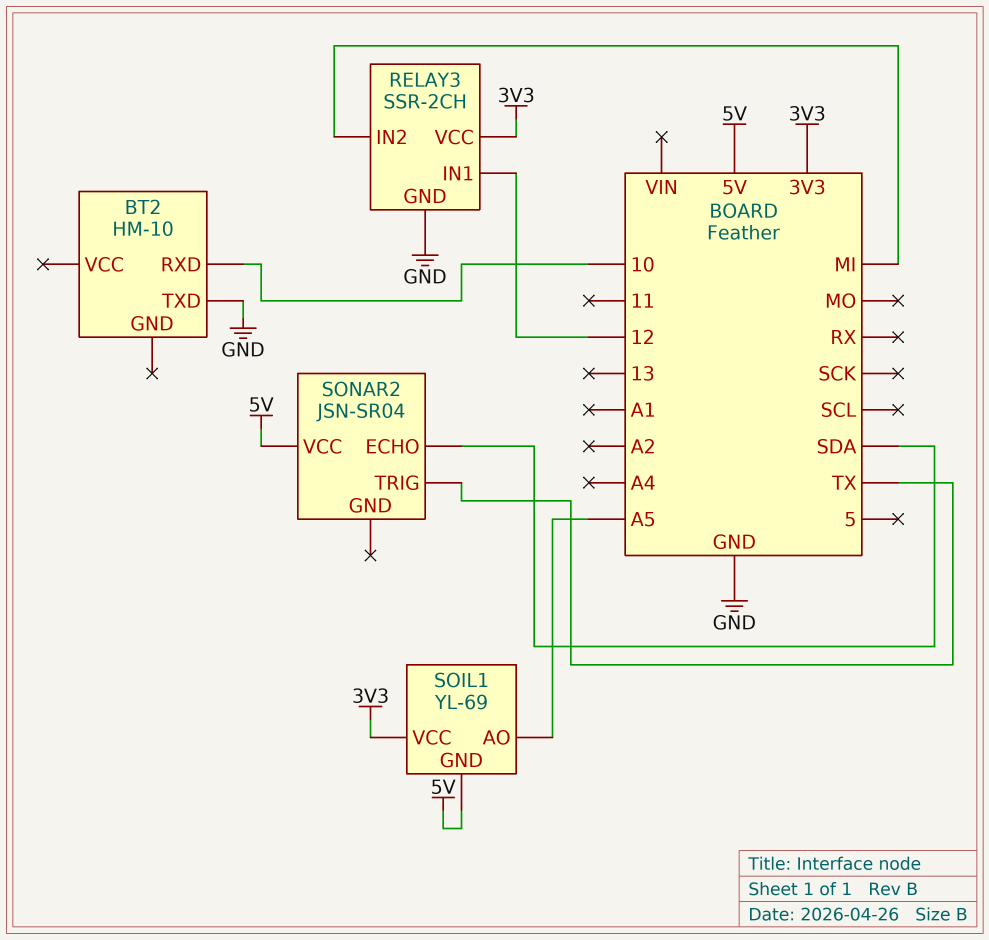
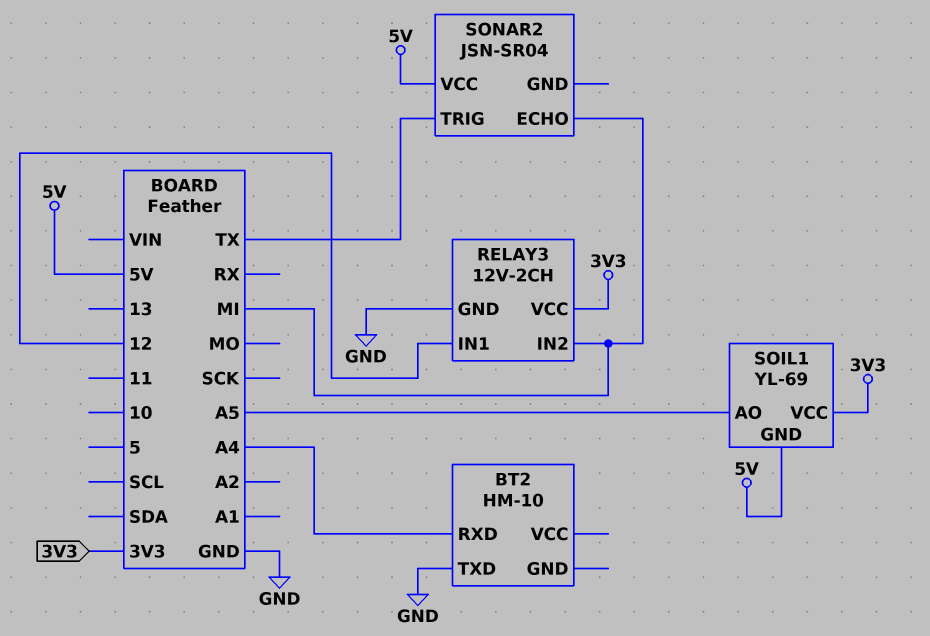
BT2 pin RXD: 10 -> A4
RELAY3: SSR-2CH -> 12V-2CH
SONAR2 pin ECHO: SDA -> MI

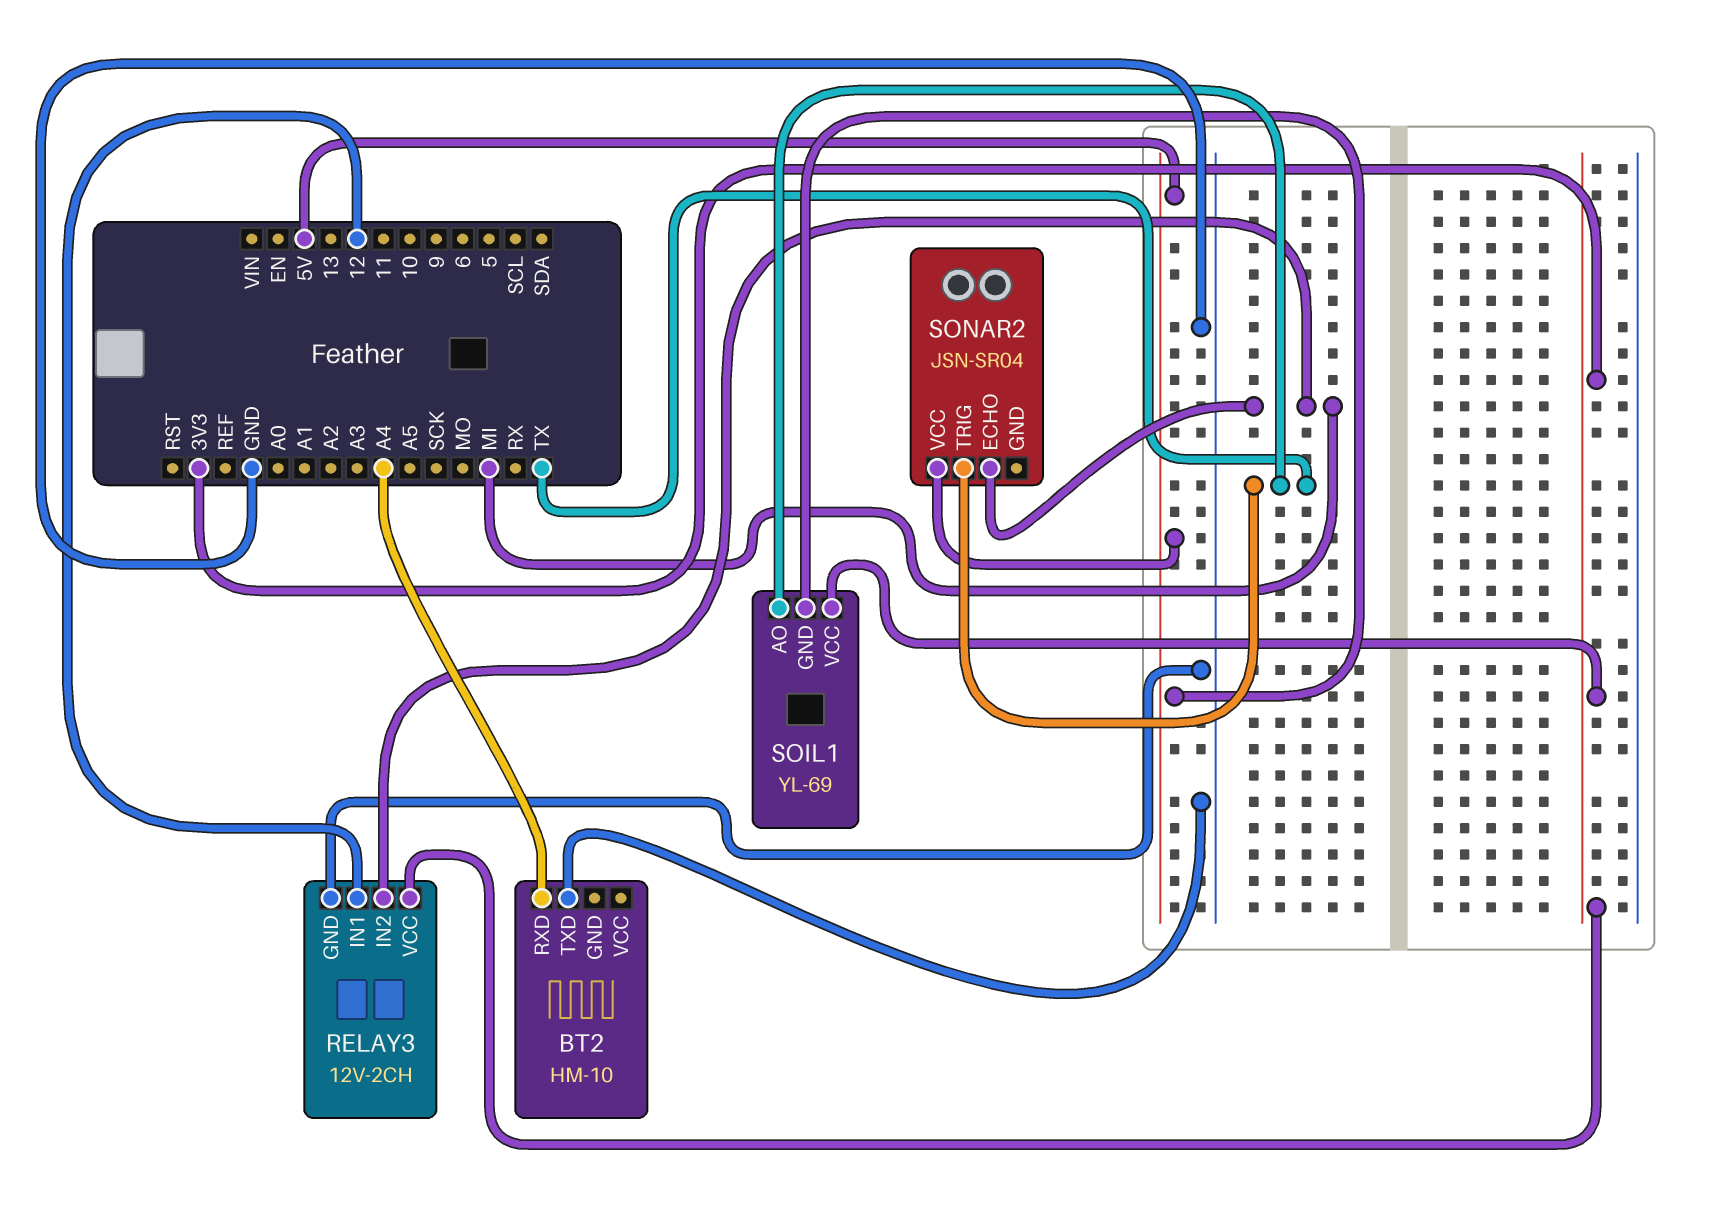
SOIL1 pin AO: A5 -> TX

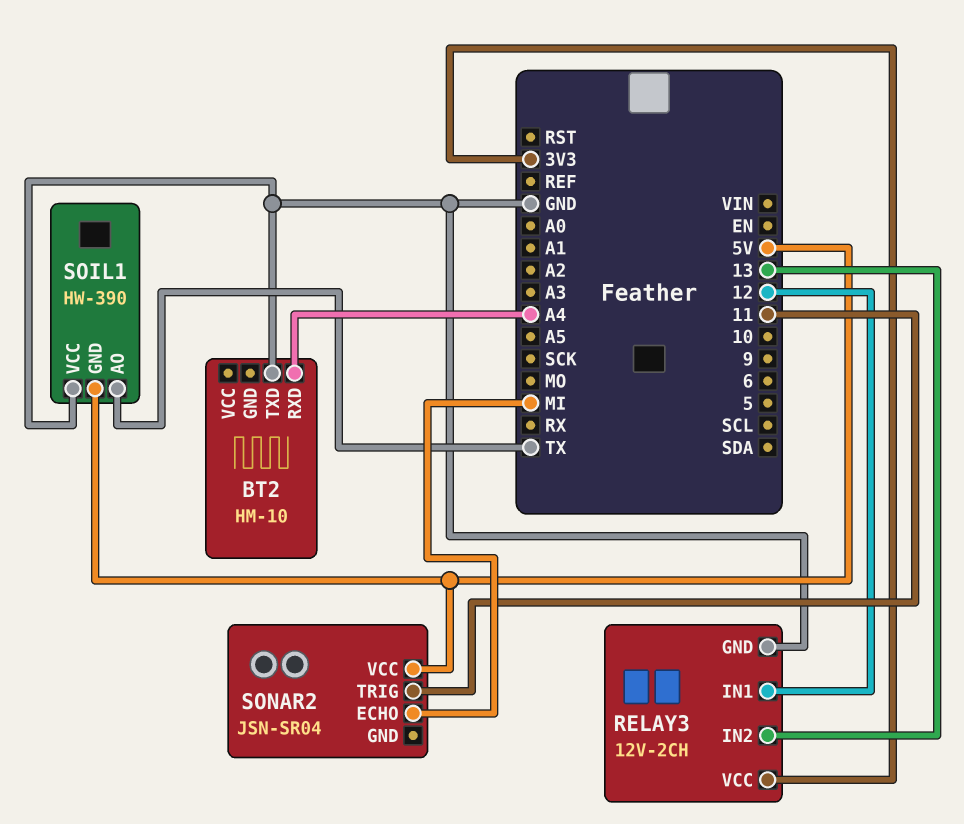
RELAY3 pin IN2: MI -> 13
SOIL1: YL-69 -> HW-390
SOIL1 pin VCC: 3V3 -> GND
SONAR2 pin TRIG: TX -> 11

